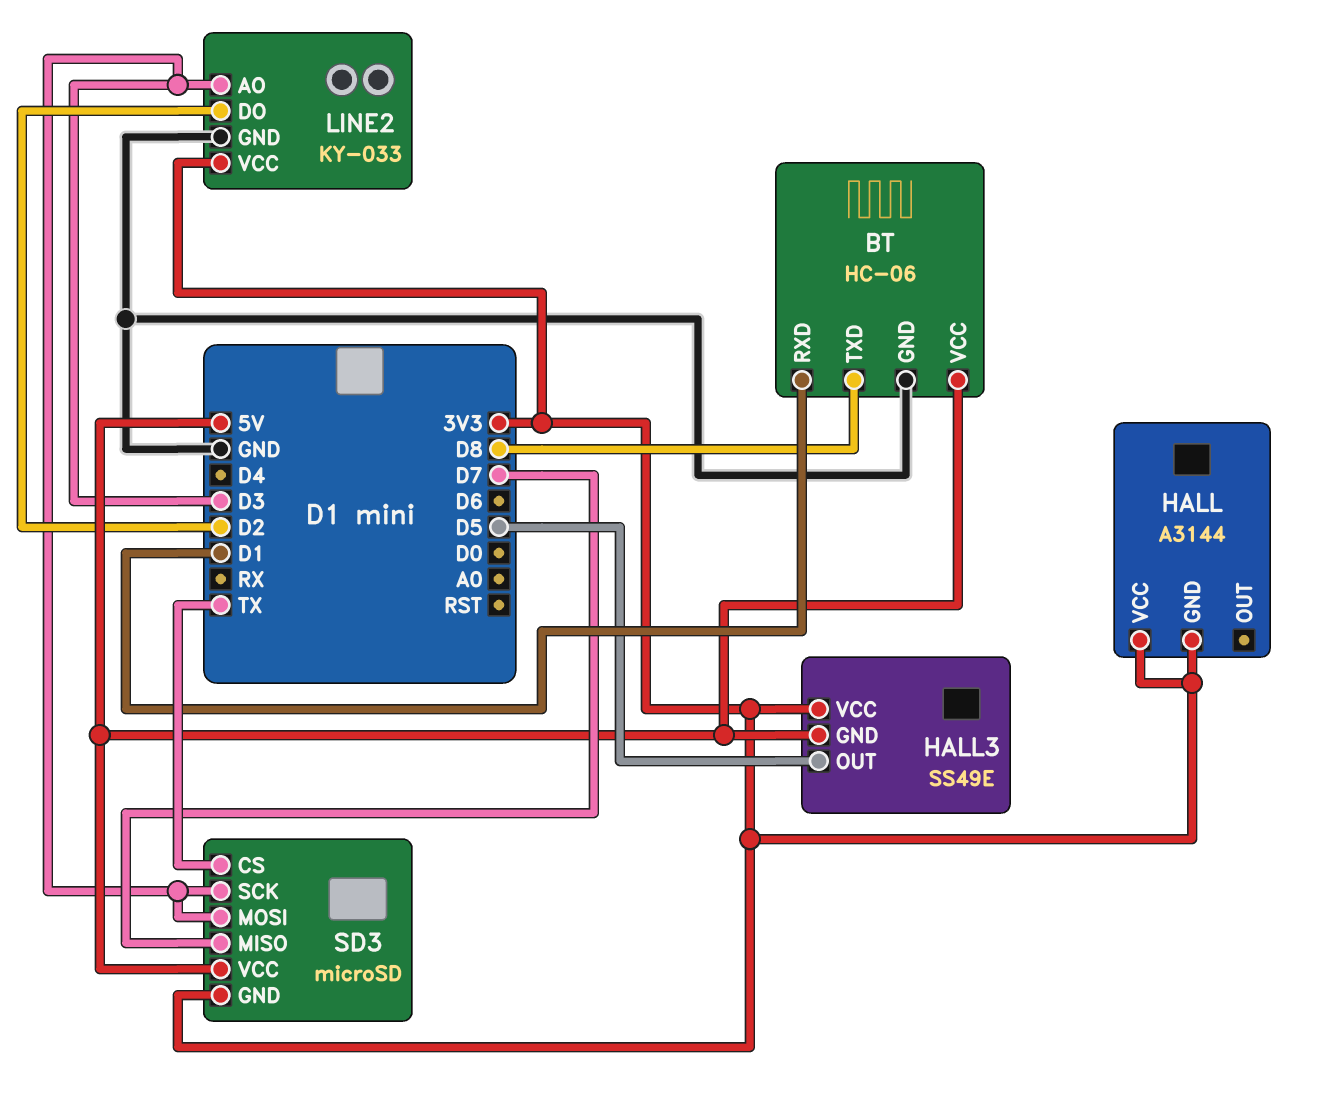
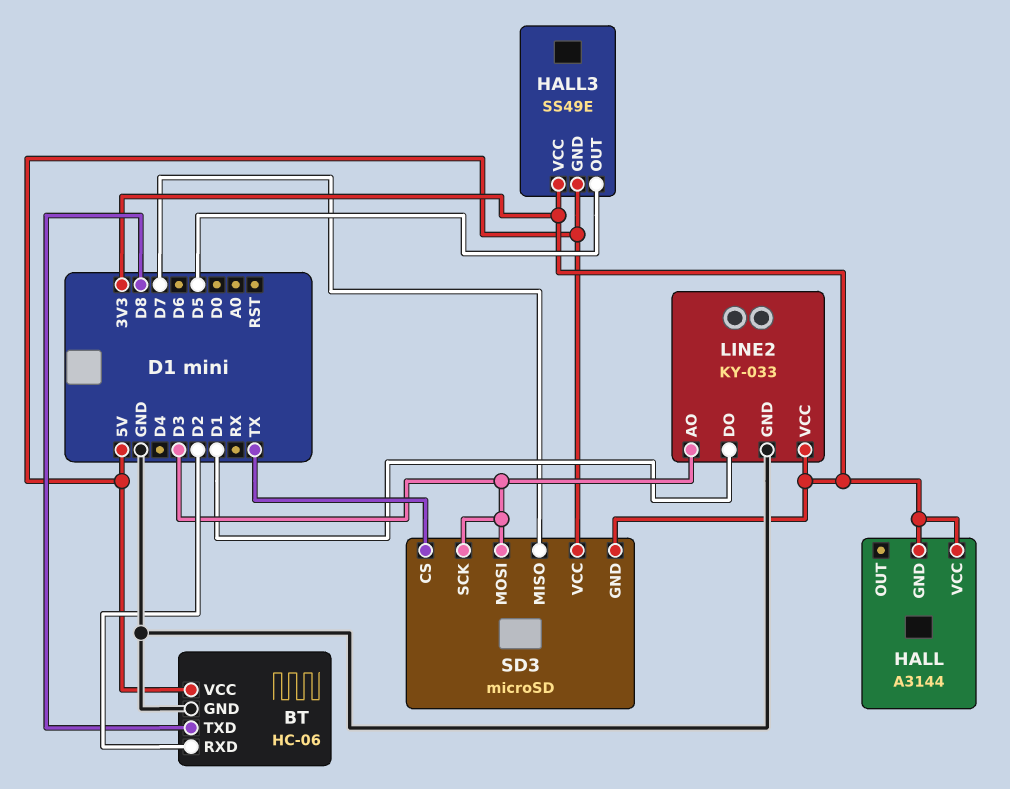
BT pin RXD: D1 -> D2
LINE2 pin DO: D2 -> D1

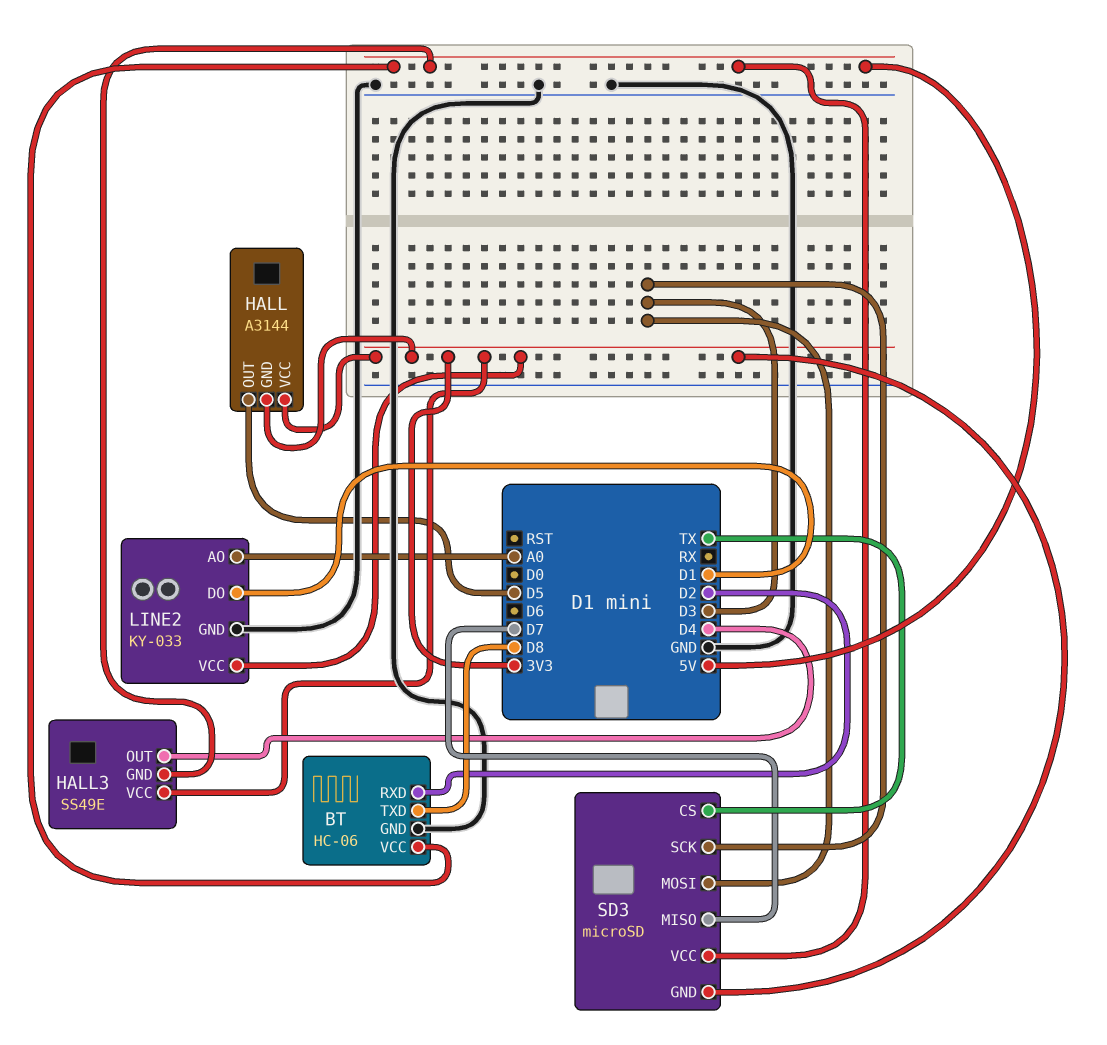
HALL pin OUT: none -> D5
HALL3 pin OUT: D5 -> D4
LINE2 pin AO: D3 -> A0

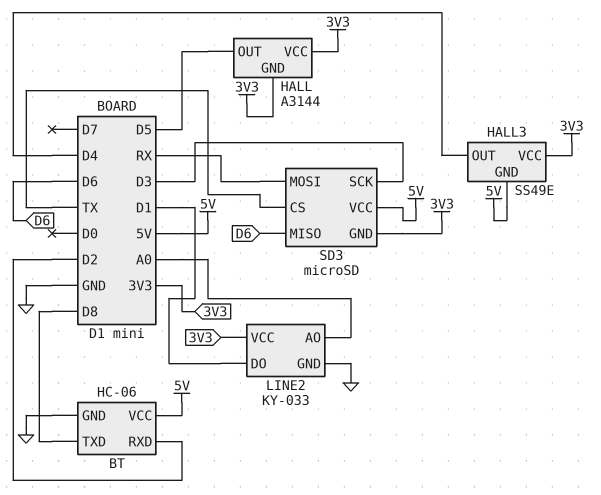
SD3 pin MISO: D7 -> D6
SD3 pin MOSI: D3 -> RX

